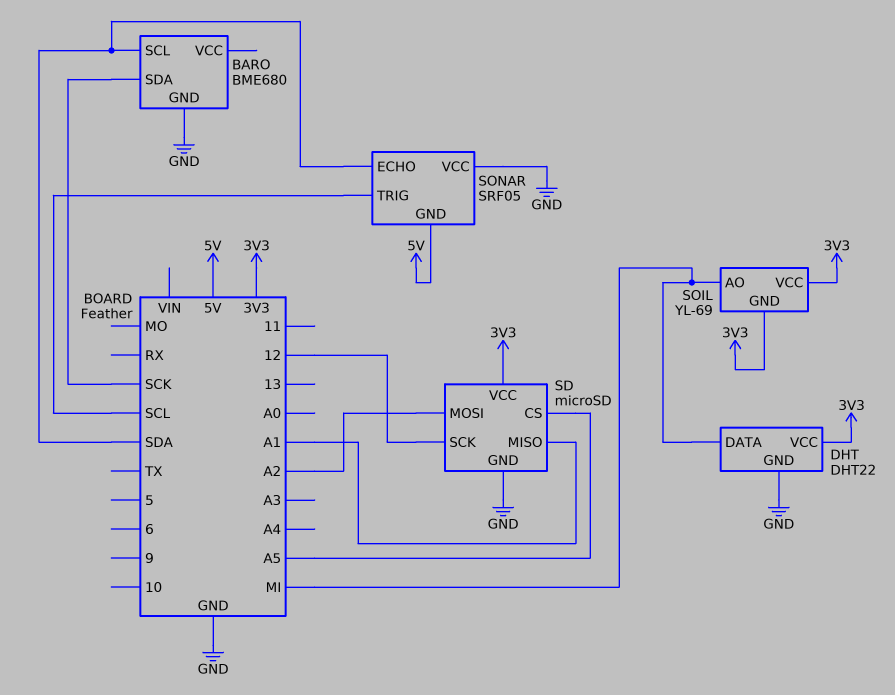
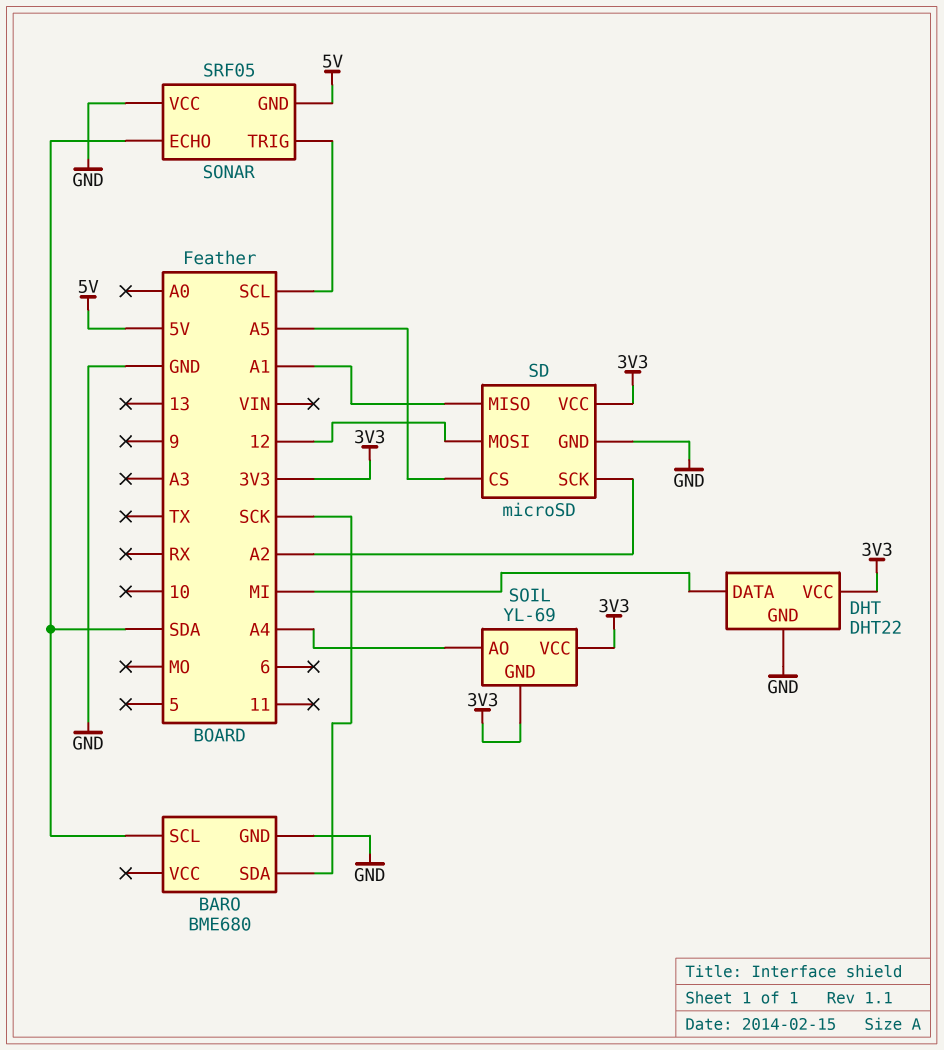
SD pin MOSI: A2 -> 12
SD pin SCK: 12 -> A2
SOIL pin AO: MI -> A4

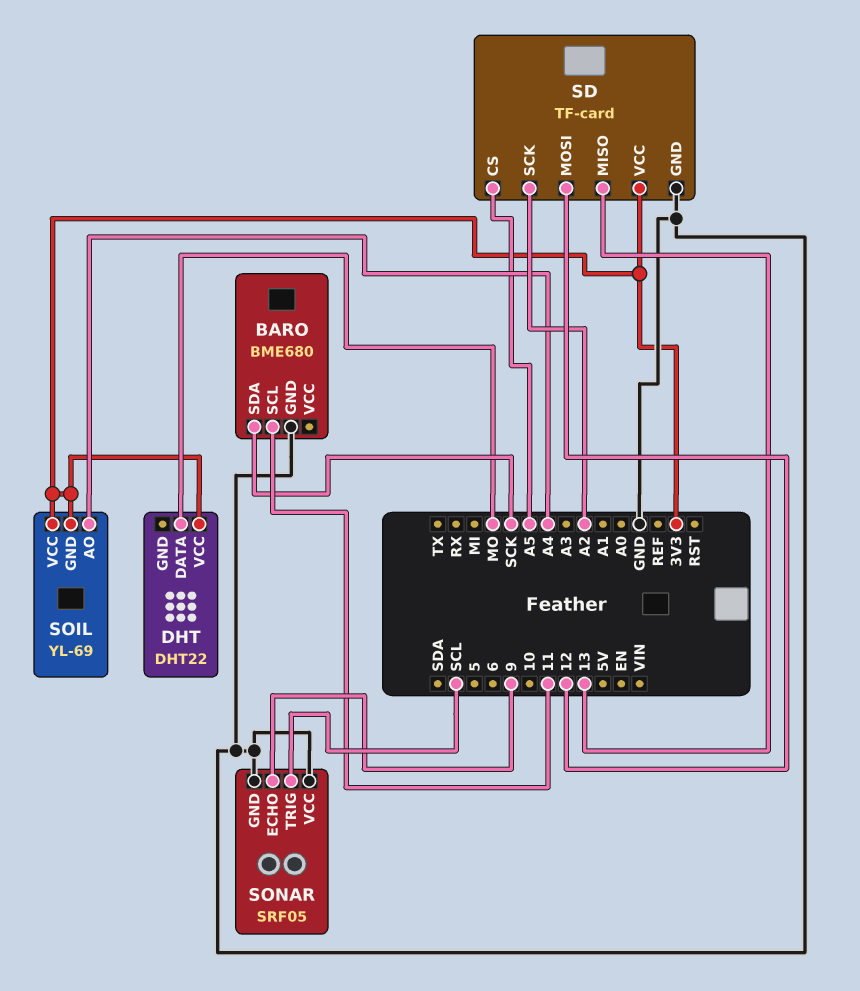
BARO pin SCL: SDA -> 11
DHT pin DATA: MI -> MO
DHT pin GND: GND -> none
SD: microSD -> TF-card
SD pin MISO: A1 -> 13
SONAR pin ECHO: SDA -> 9
SONAR pin GND: 5V -> GND

